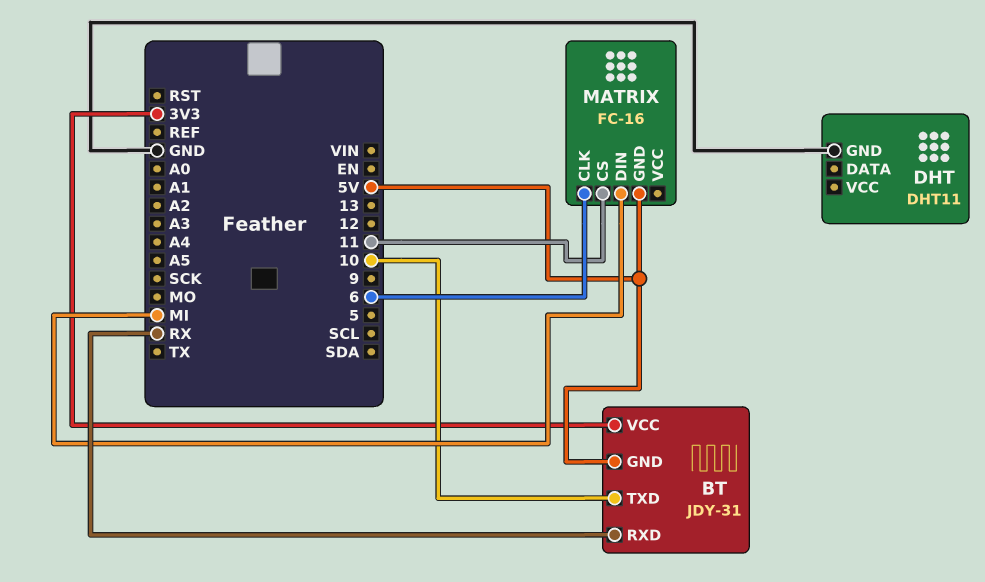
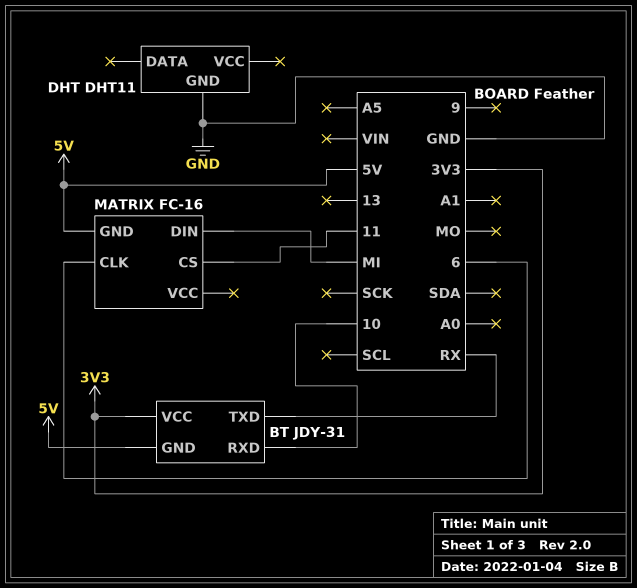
BT pin RXD: RX -> 10
BT pin TXD: 10 -> RX

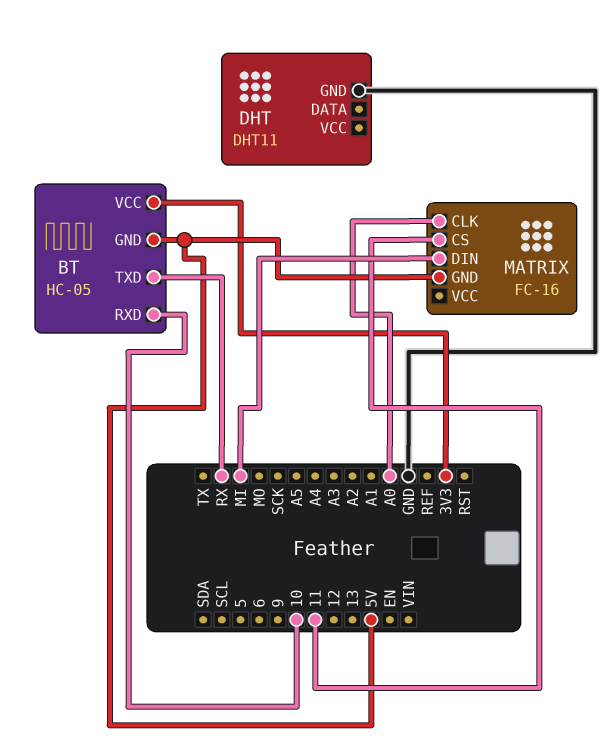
BT: JDY-31 -> HC-05
MATRIX pin CLK: 6 -> A0

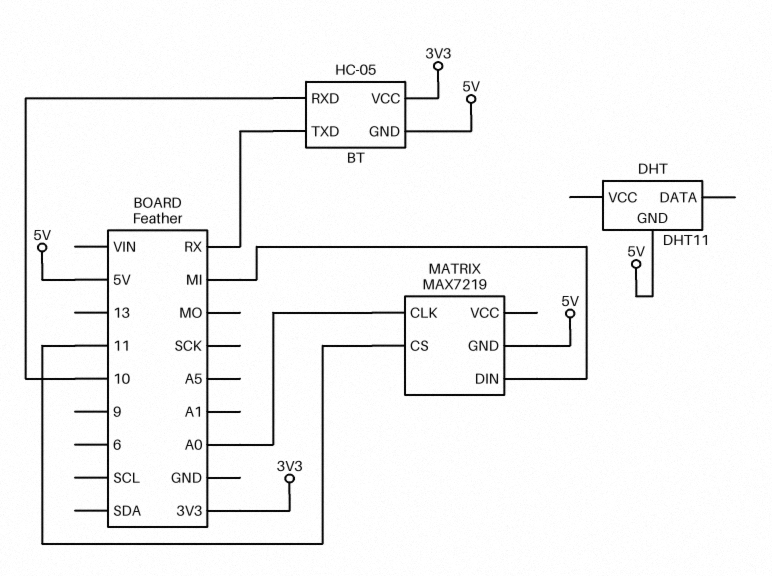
DHT pin GND: GND -> 5V
MATRIX: FC-16 -> MAX7219

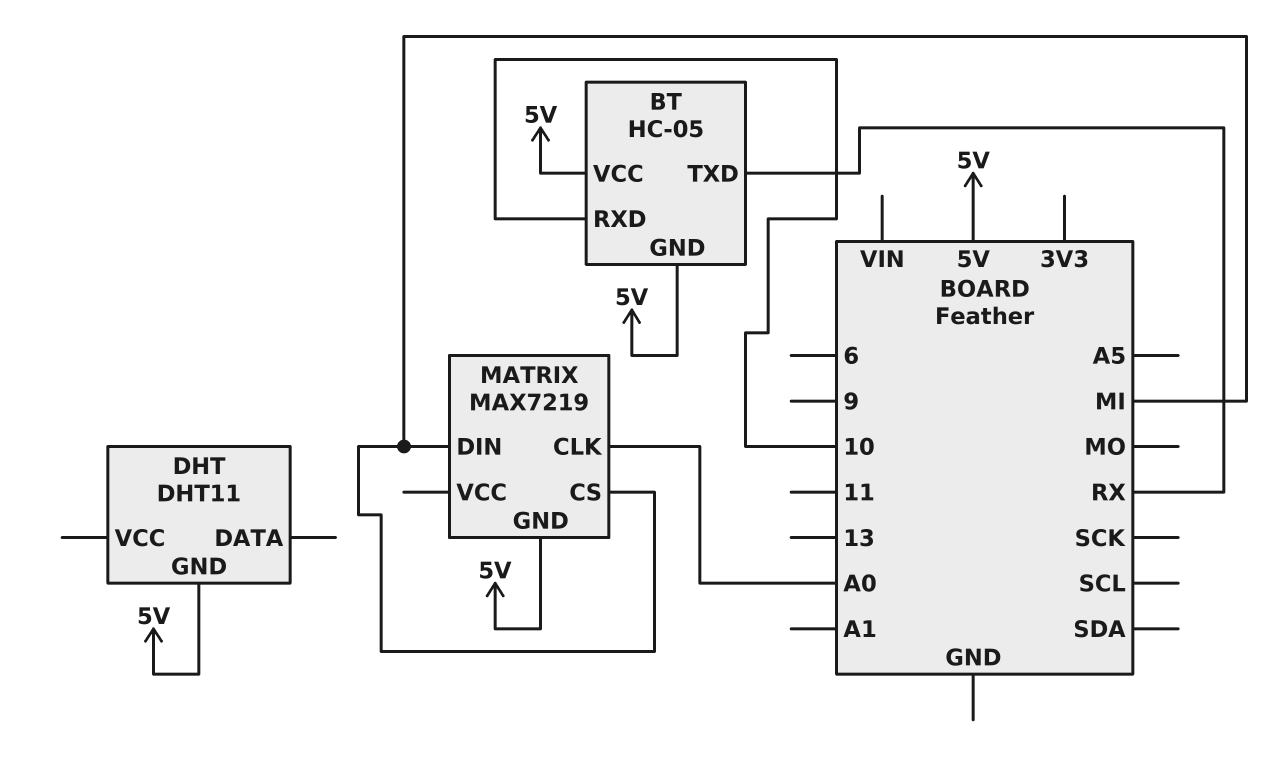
BT pin VCC: 3V3 -> 5V
MATRIX pin CS: 11 -> MI

